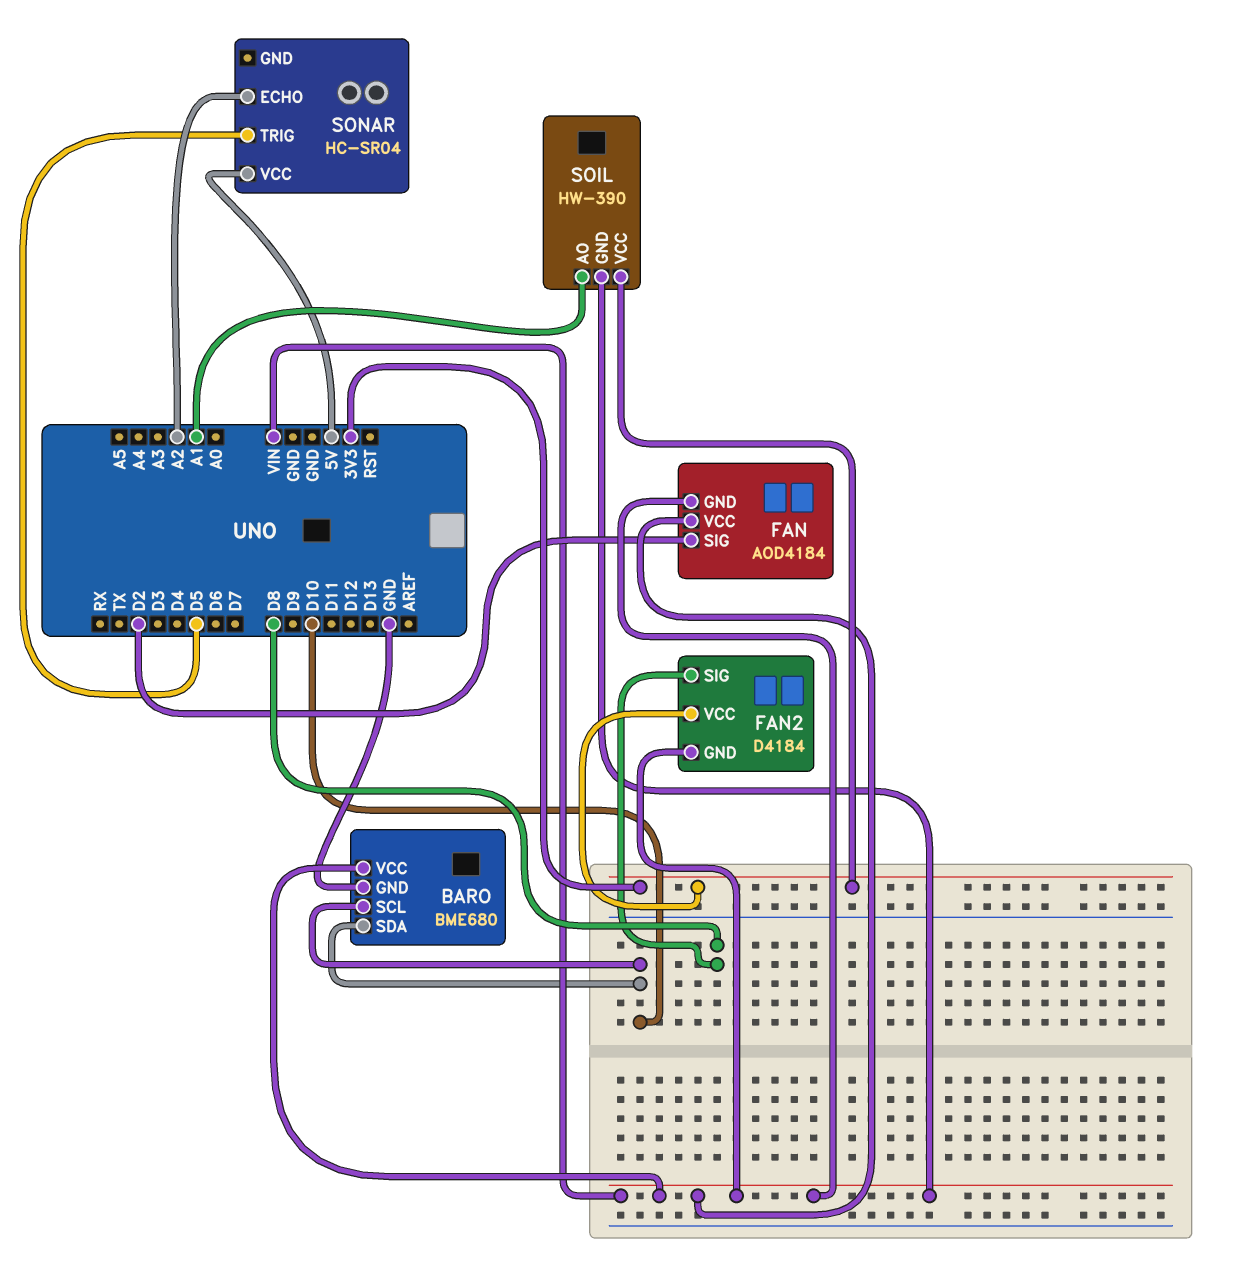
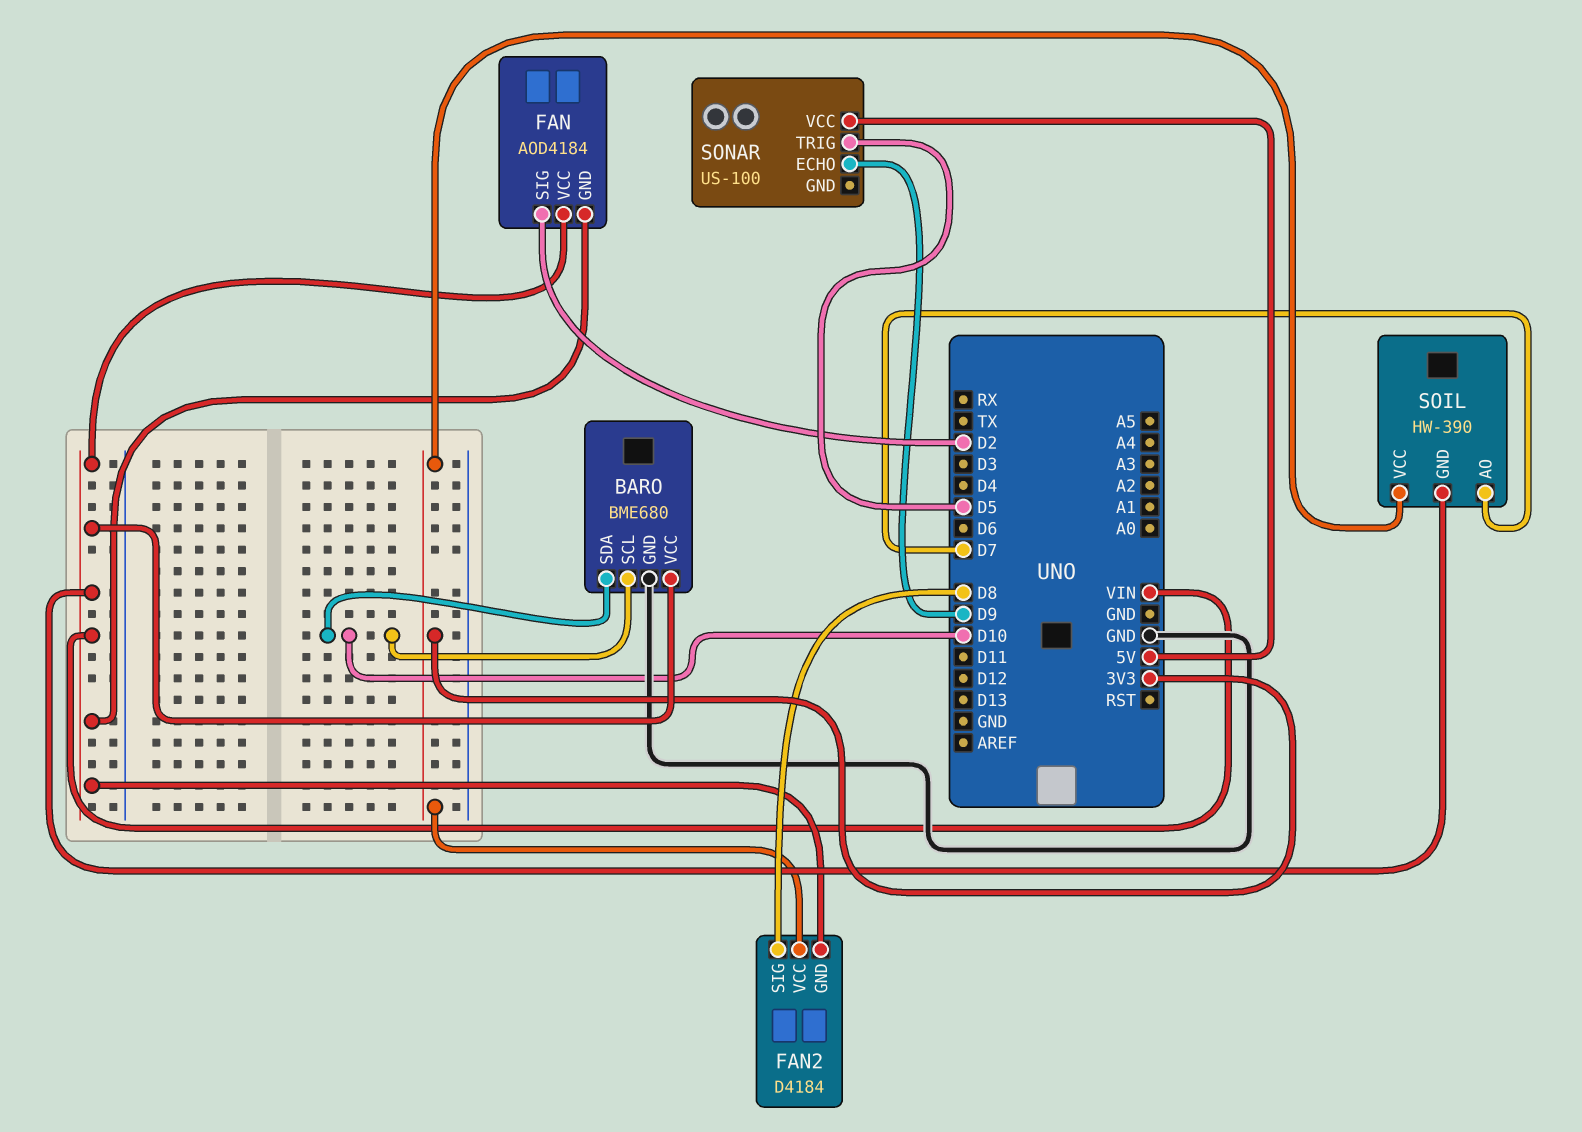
SOIL pin AO: A1 -> D7
SONAR: HC-SR04 -> US-100
SONAR pin ECHO: A2 -> D9

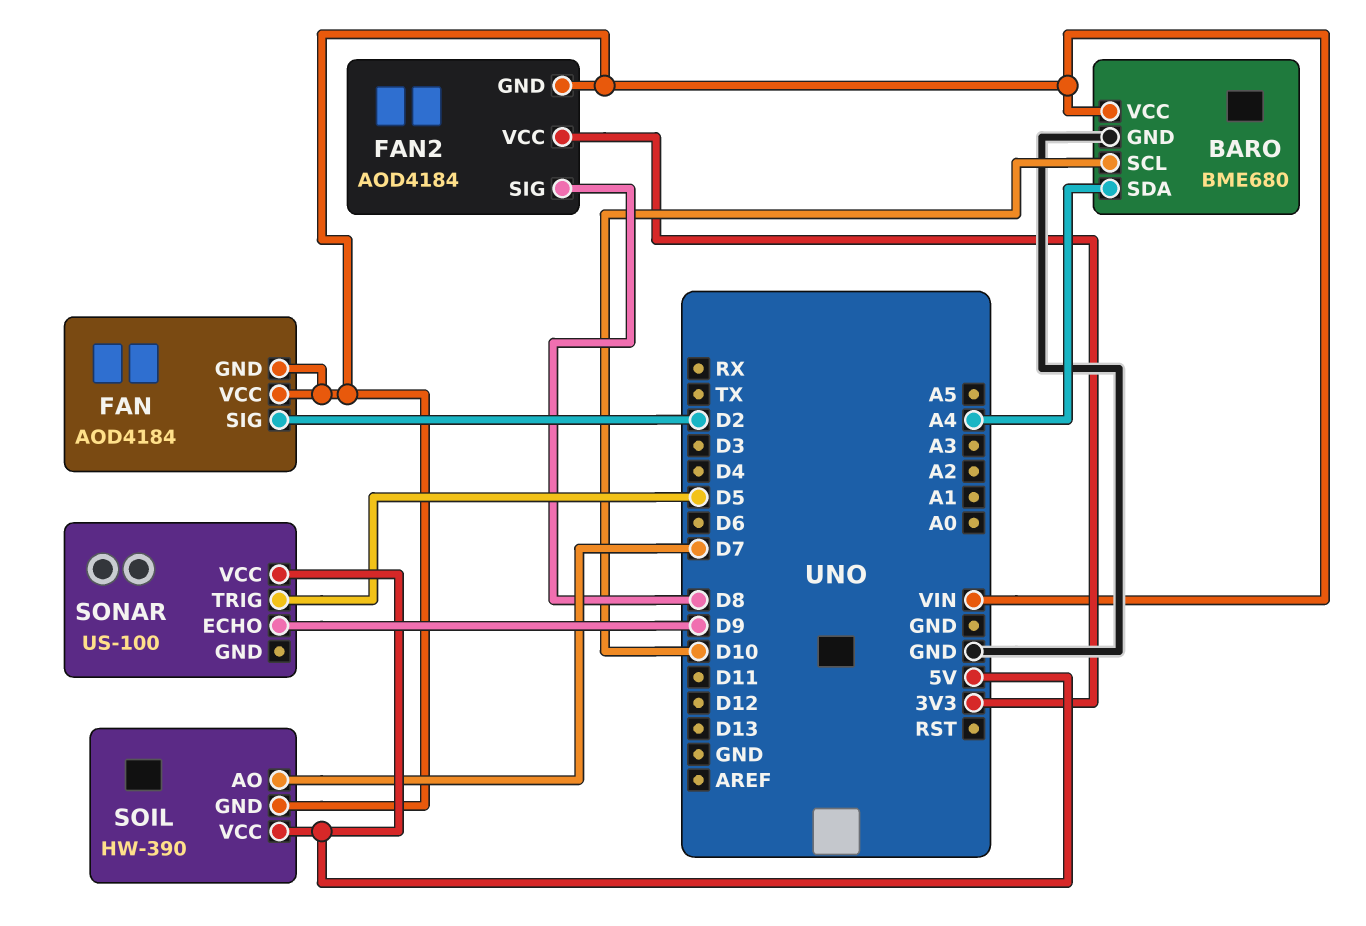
BARO pin SDA: D10 -> A4
FAN2: D4184 -> AOD4184
SOIL pin VCC: 3V3 -> 5V

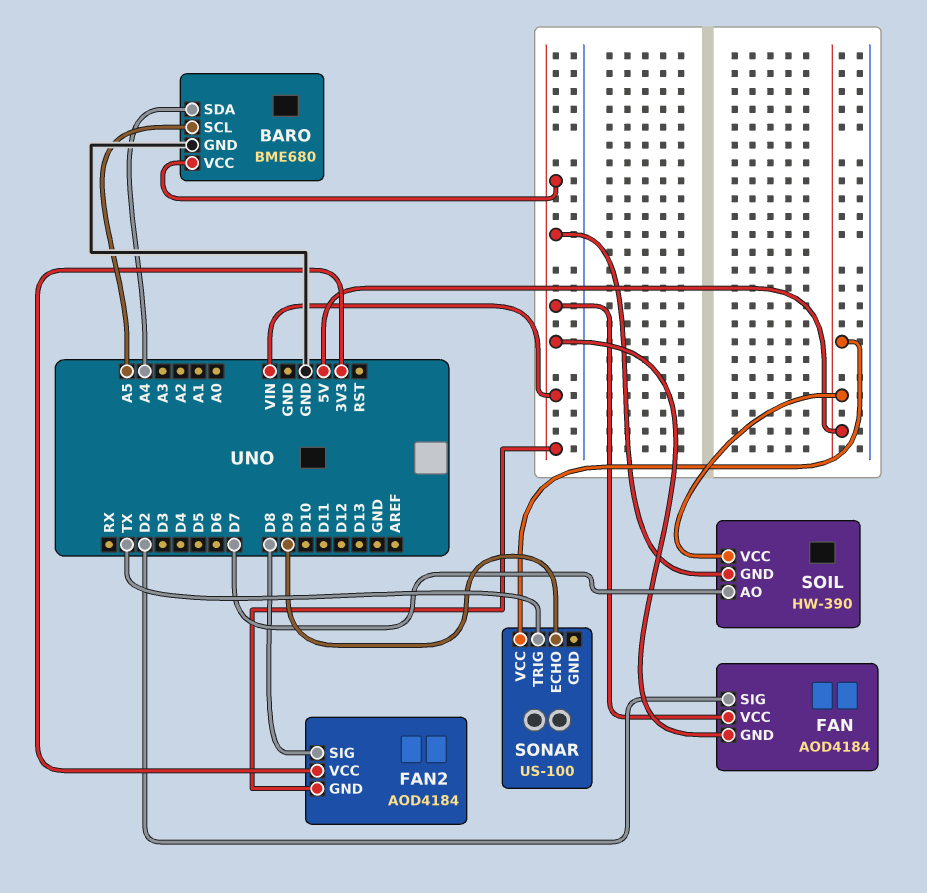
BARO pin SCL: D10 -> A5
SONAR pin TRIG: D5 -> TX

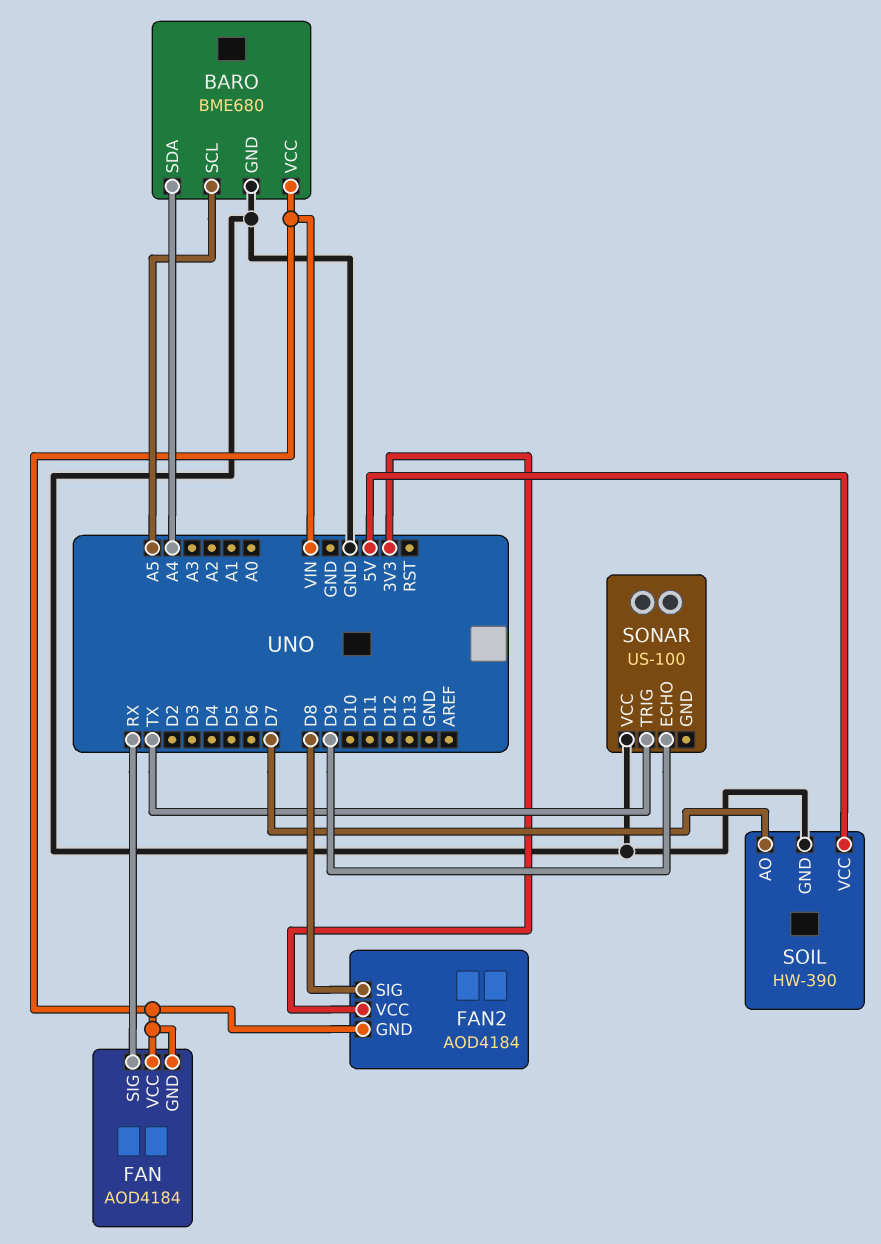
FAN pin SIG: D2 -> RX
SOIL pin GND: VIN -> GND
SONAR pin VCC: 5V -> GND

